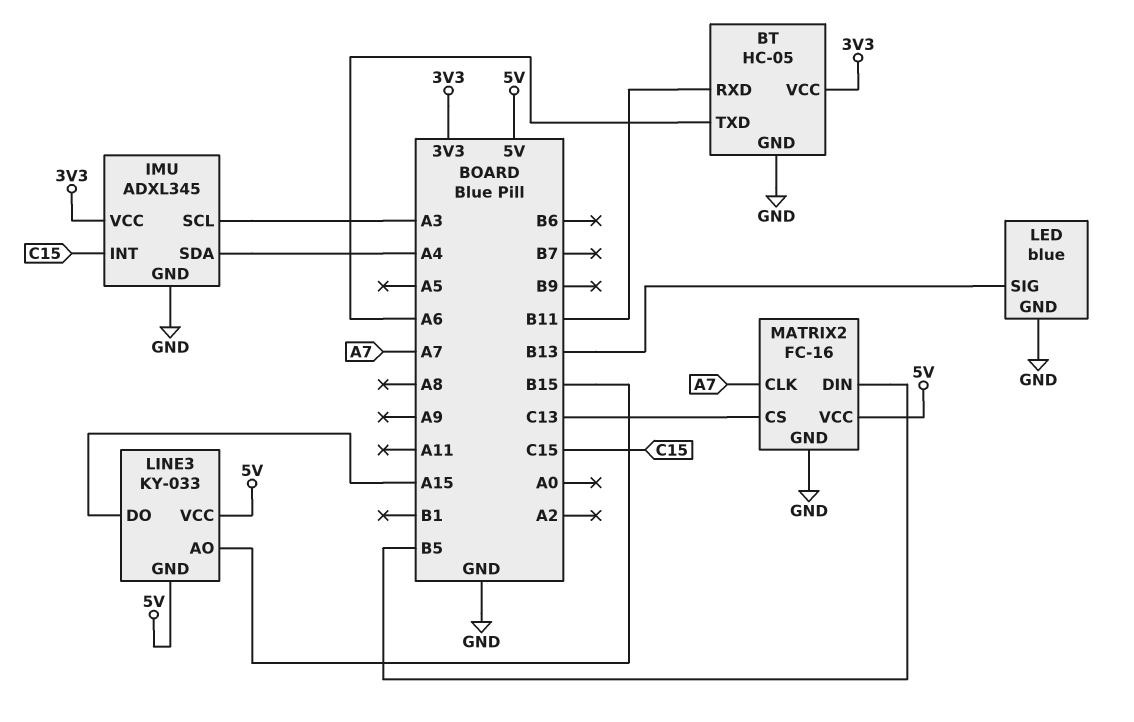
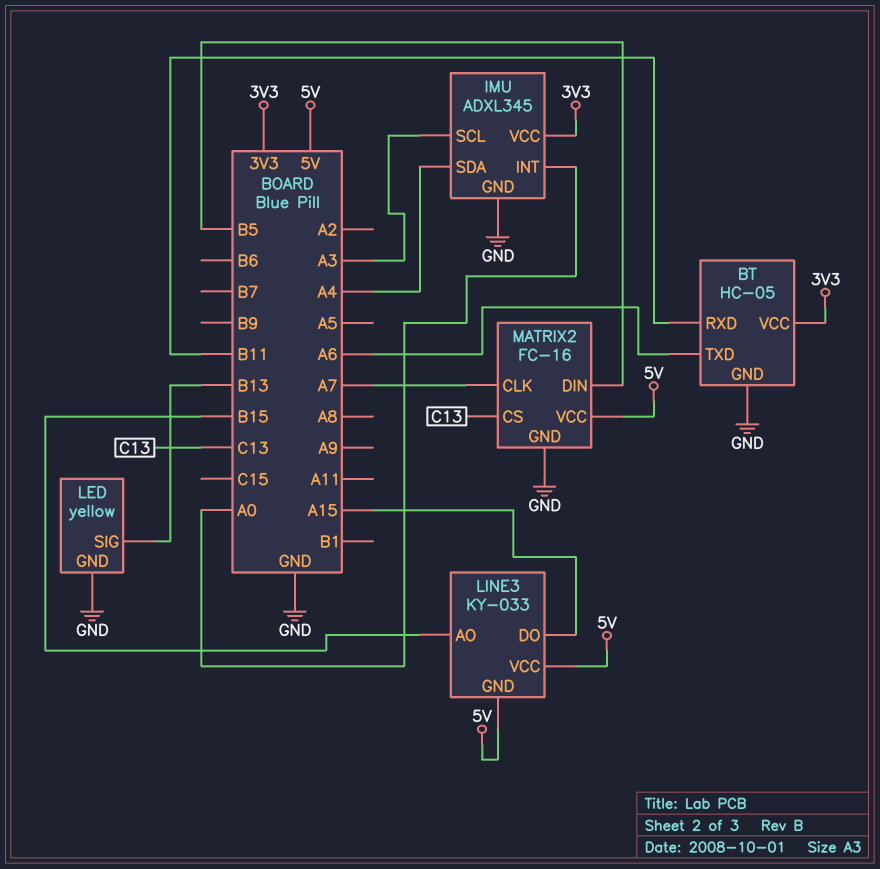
IMU pin INT: C15 -> A0
LED: blue -> yellow

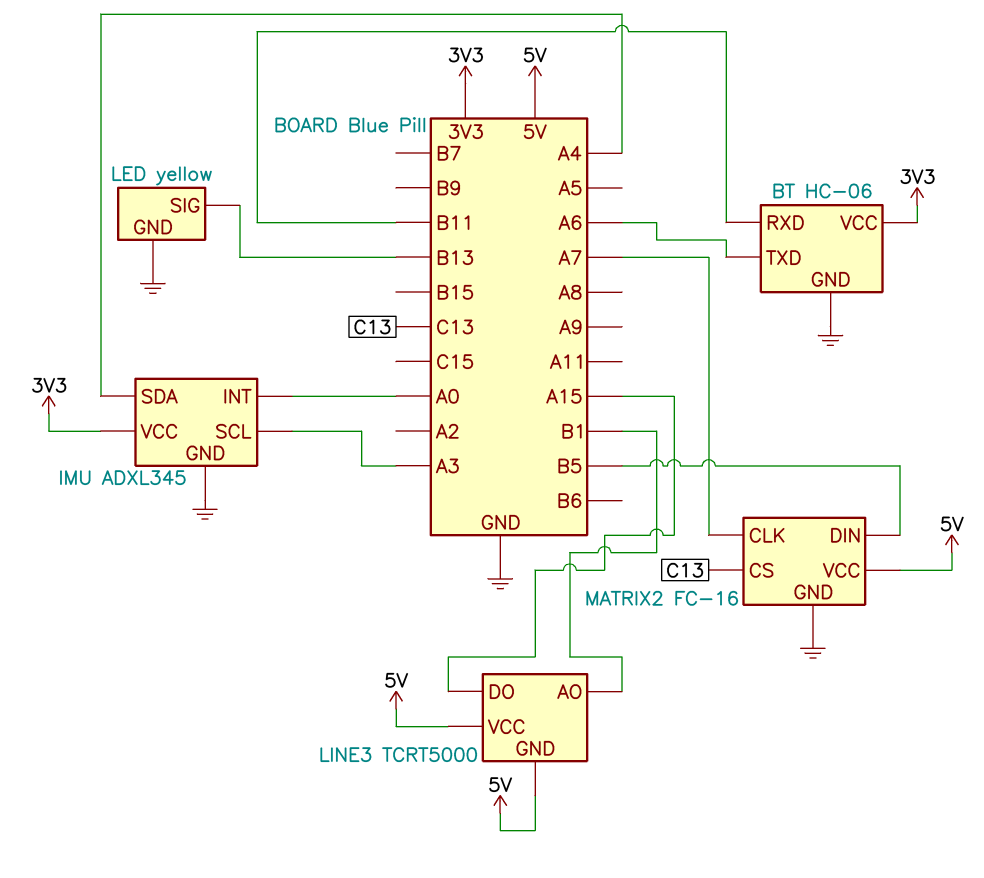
BT: HC-05 -> HC-06
LINE3: KY-033 -> TCRT5000
LINE3 pin AO: B15 -> B1

